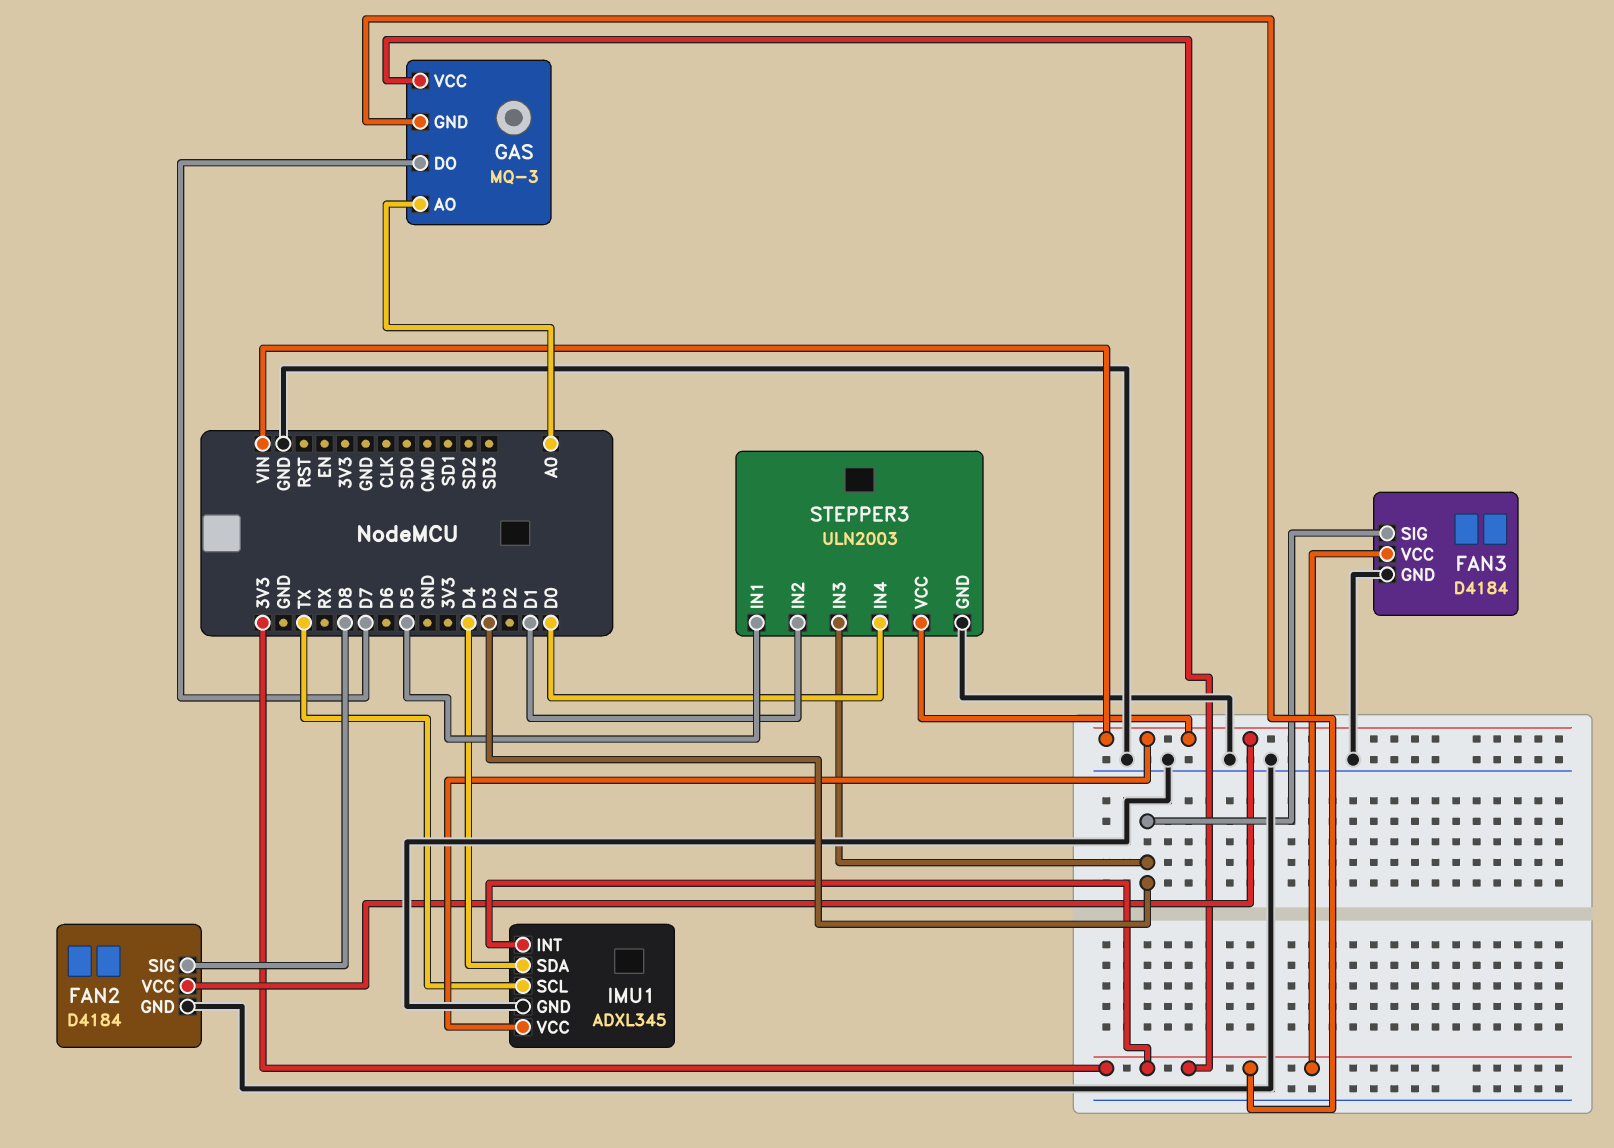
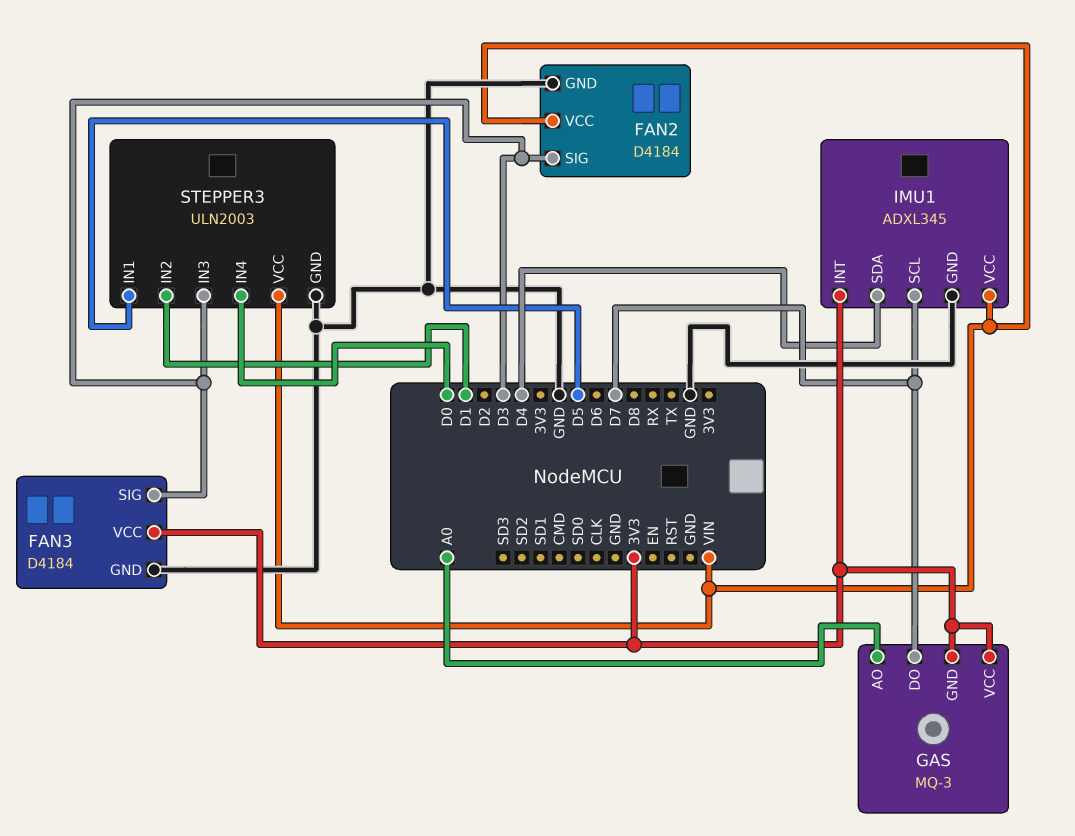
FAN2 pin SIG: D8 -> D3
IMU1 pin SCL: TX -> D7

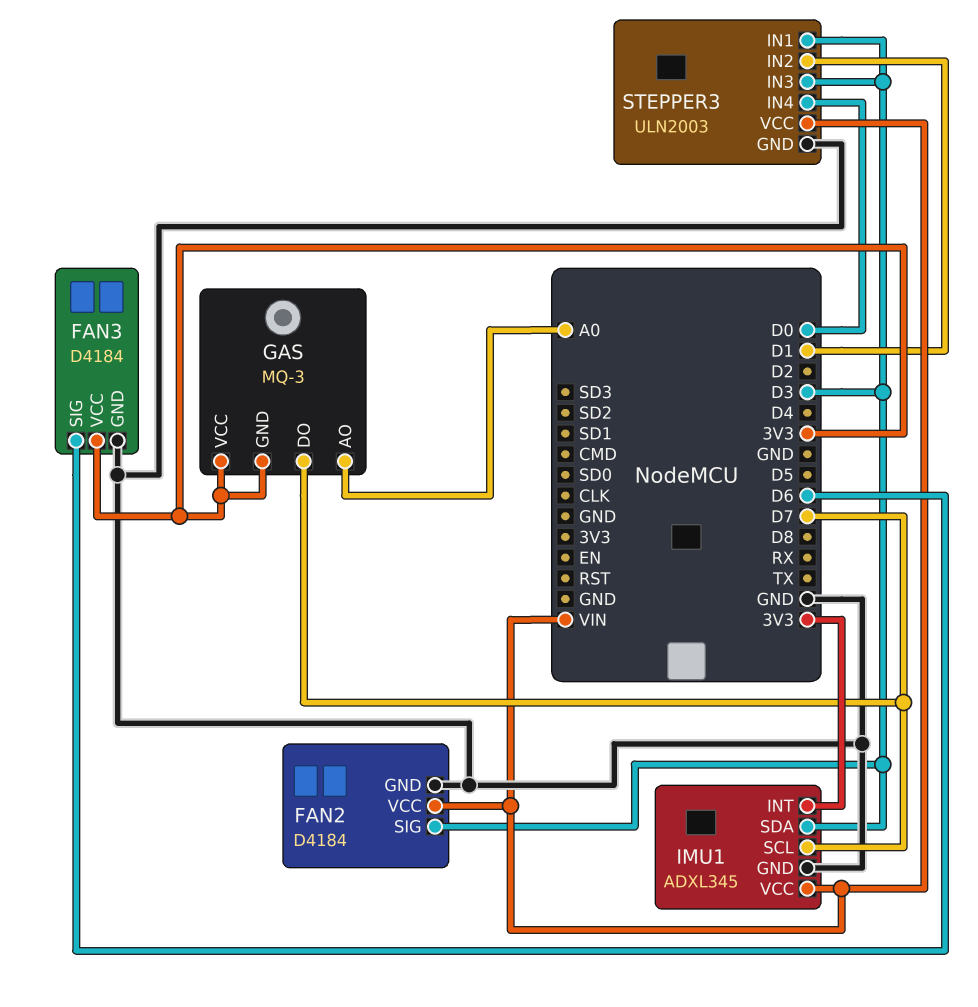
FAN3 pin SIG: D3 -> D6
IMU1 pin SDA: D4 -> D3
STEPPER3 pin IN1: D5 -> D3

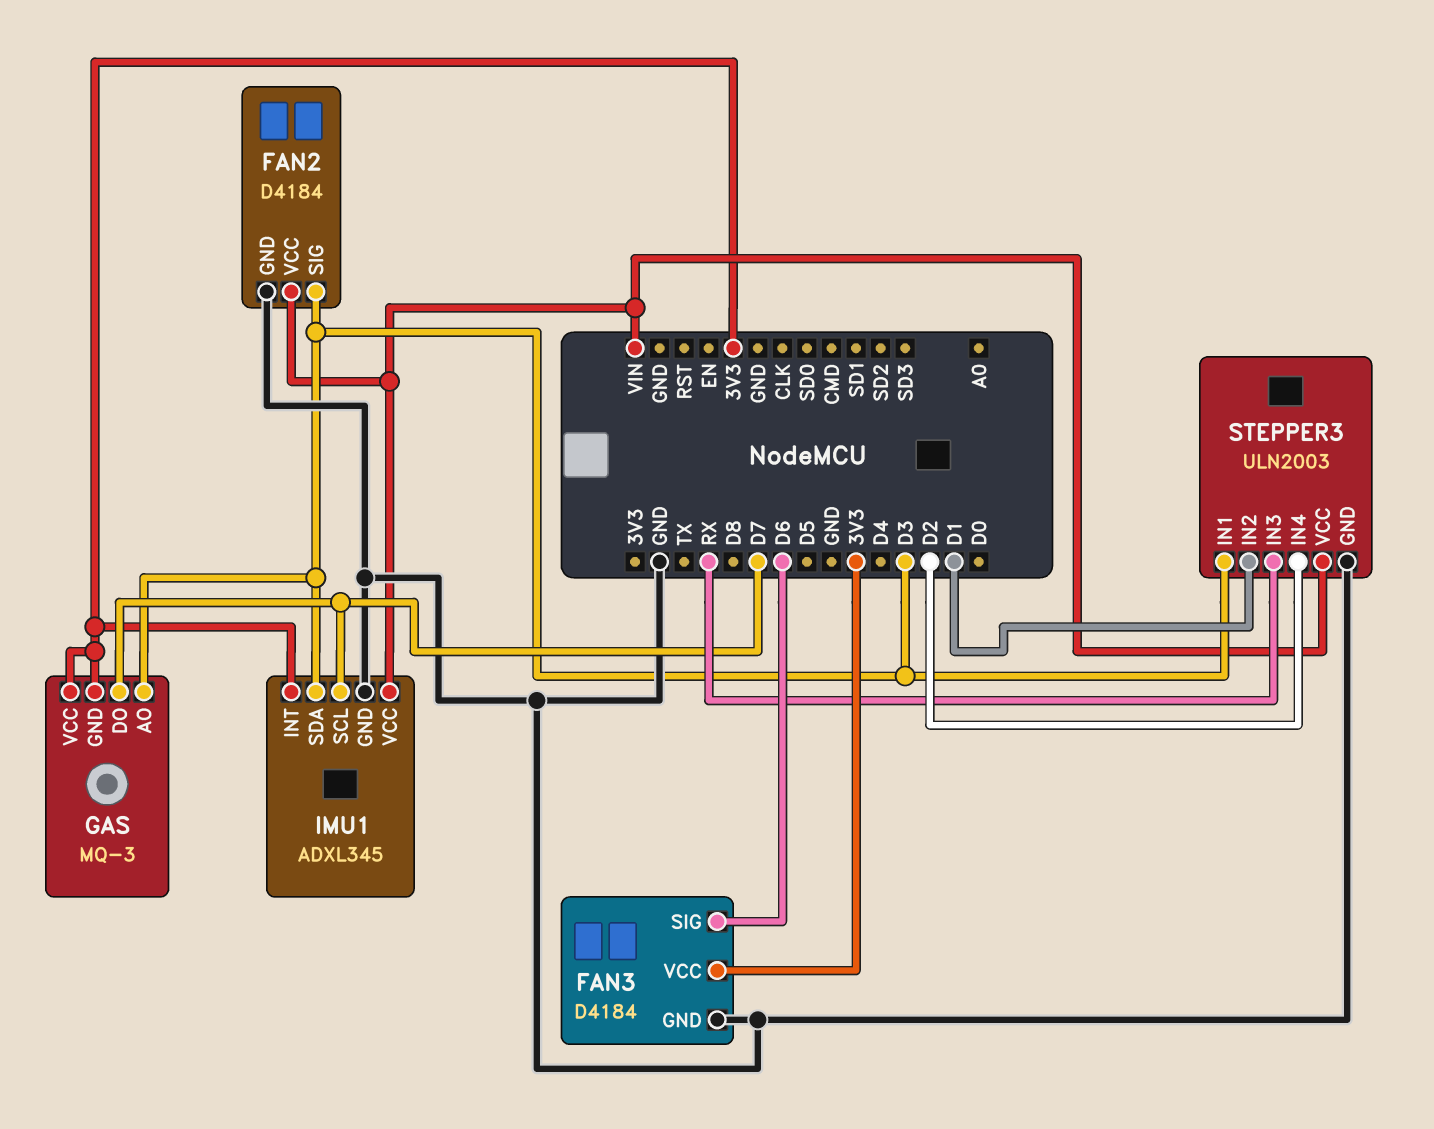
GAS pin AO: A0 -> D3
STEPPER3 pin IN3: D3 -> RX
STEPPER3 pin IN4: D0 -> D2

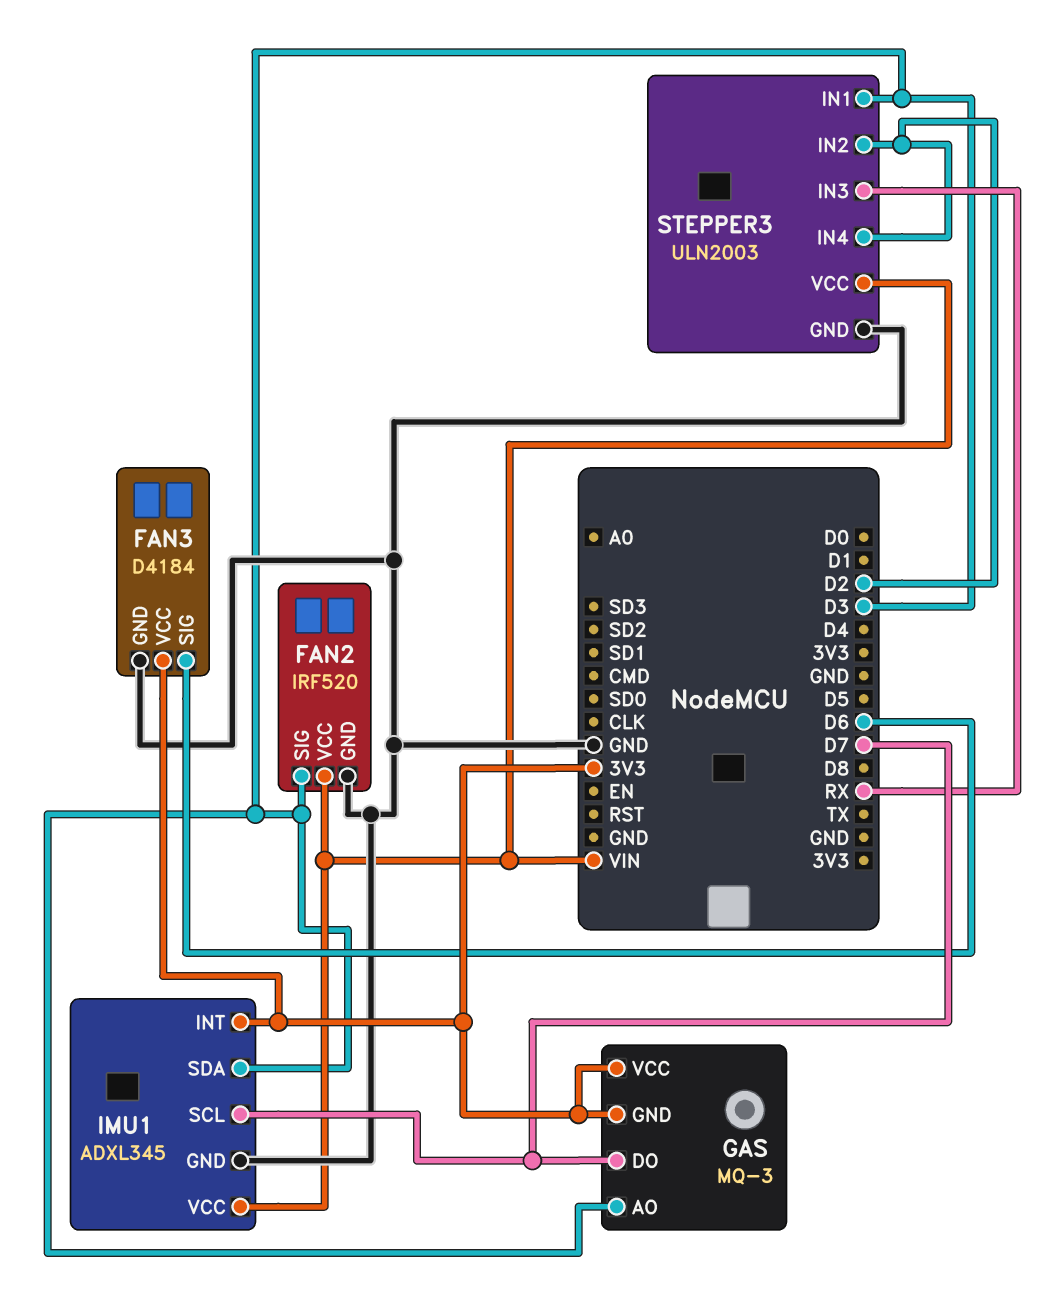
FAN2: D4184 -> IRF520
STEPPER3 pin IN2: D1 -> D2

